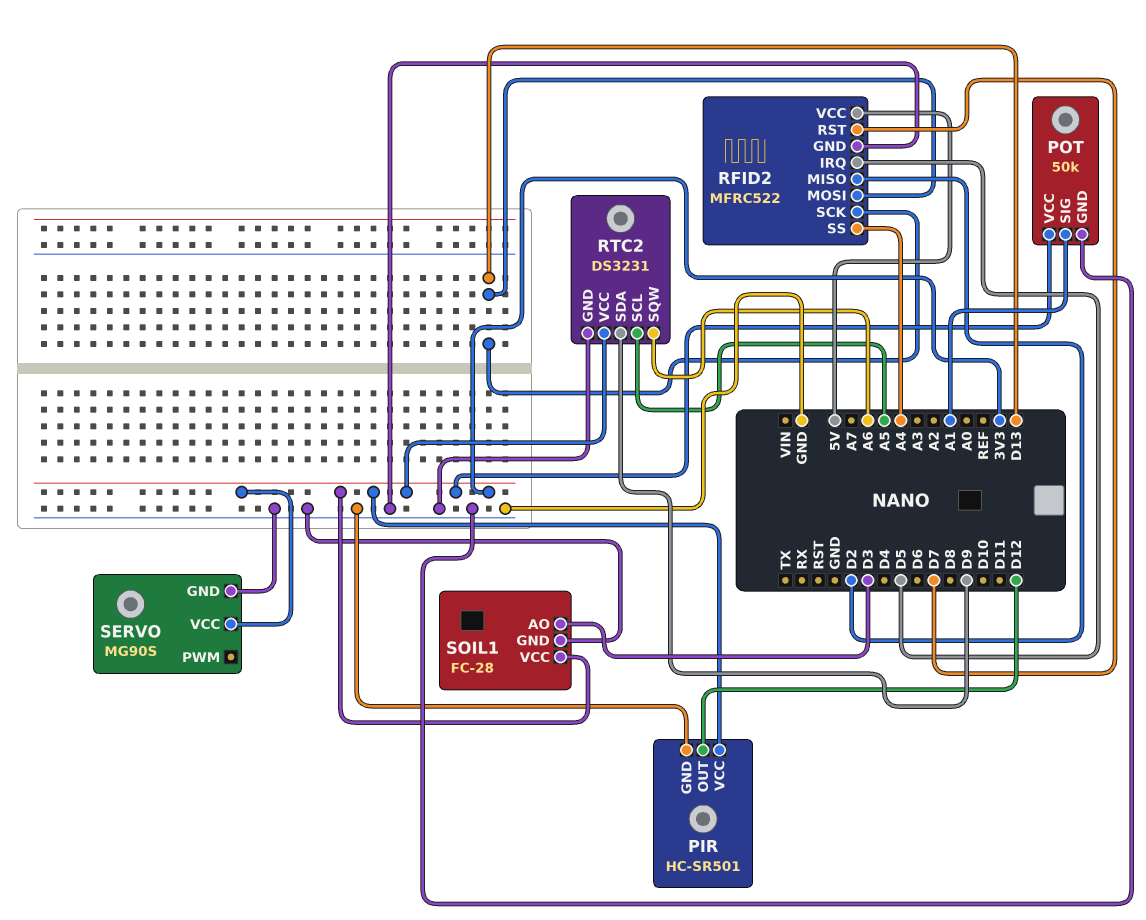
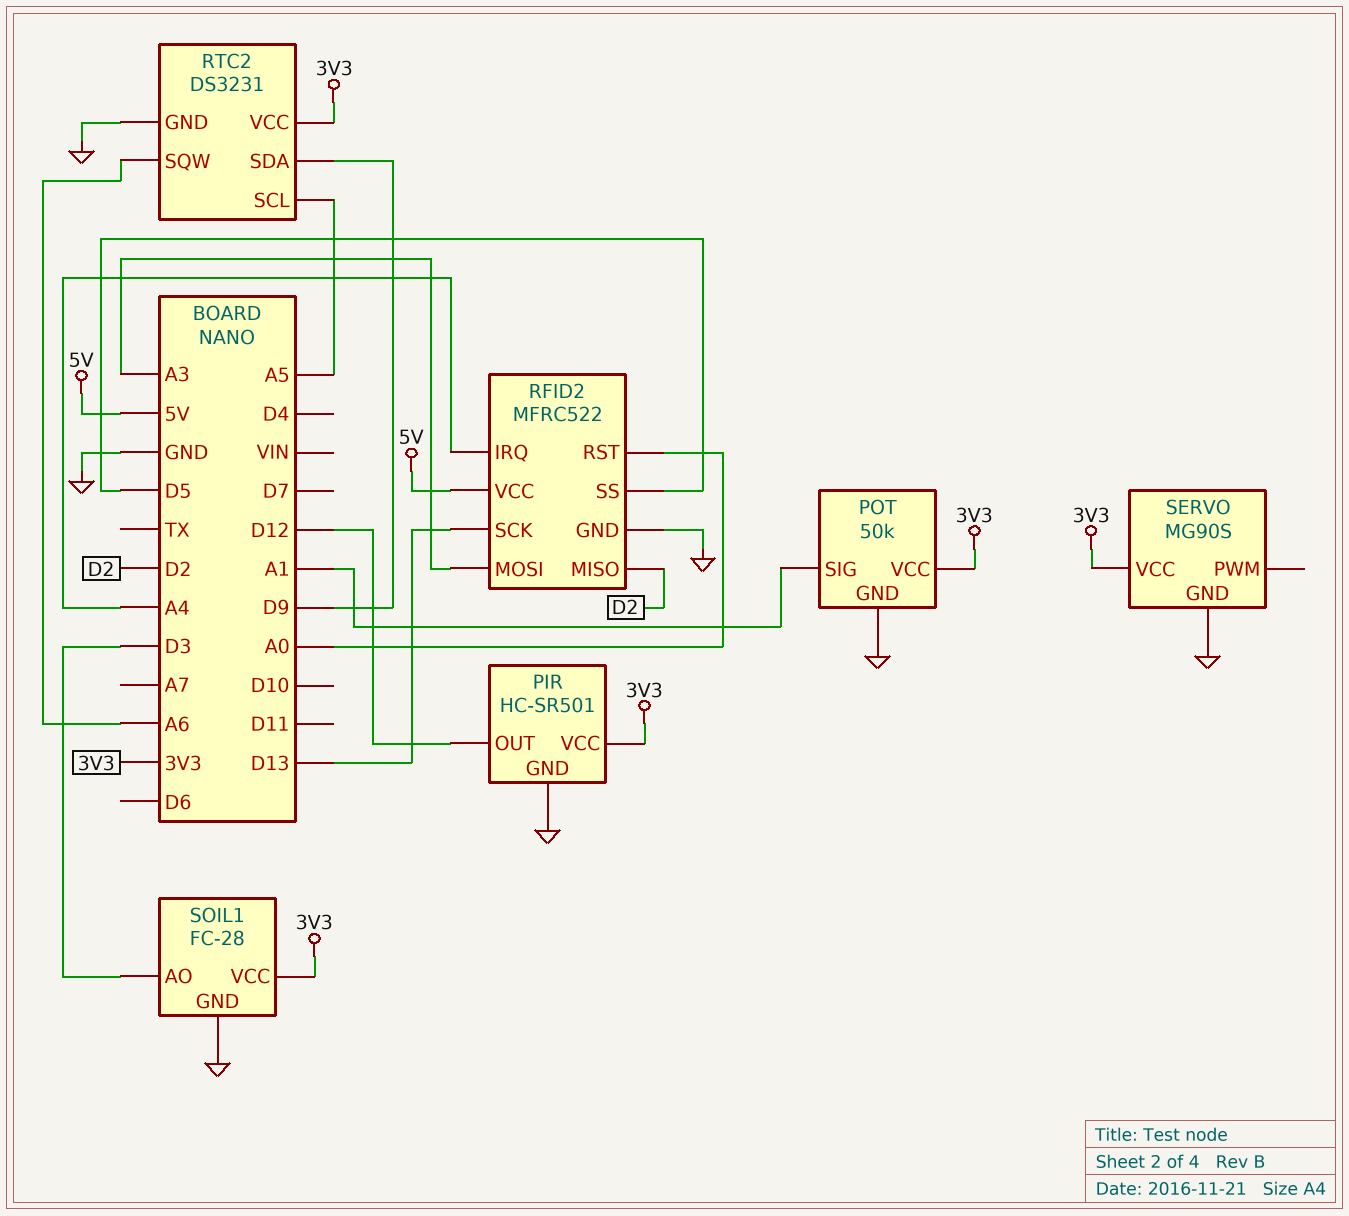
RFID2 pin IRQ: D5 -> A4
RFID2 pin MOSI: D13 -> A3
RFID2 pin RST: D7 -> A0
RFID2 pin SS: A4 -> D5

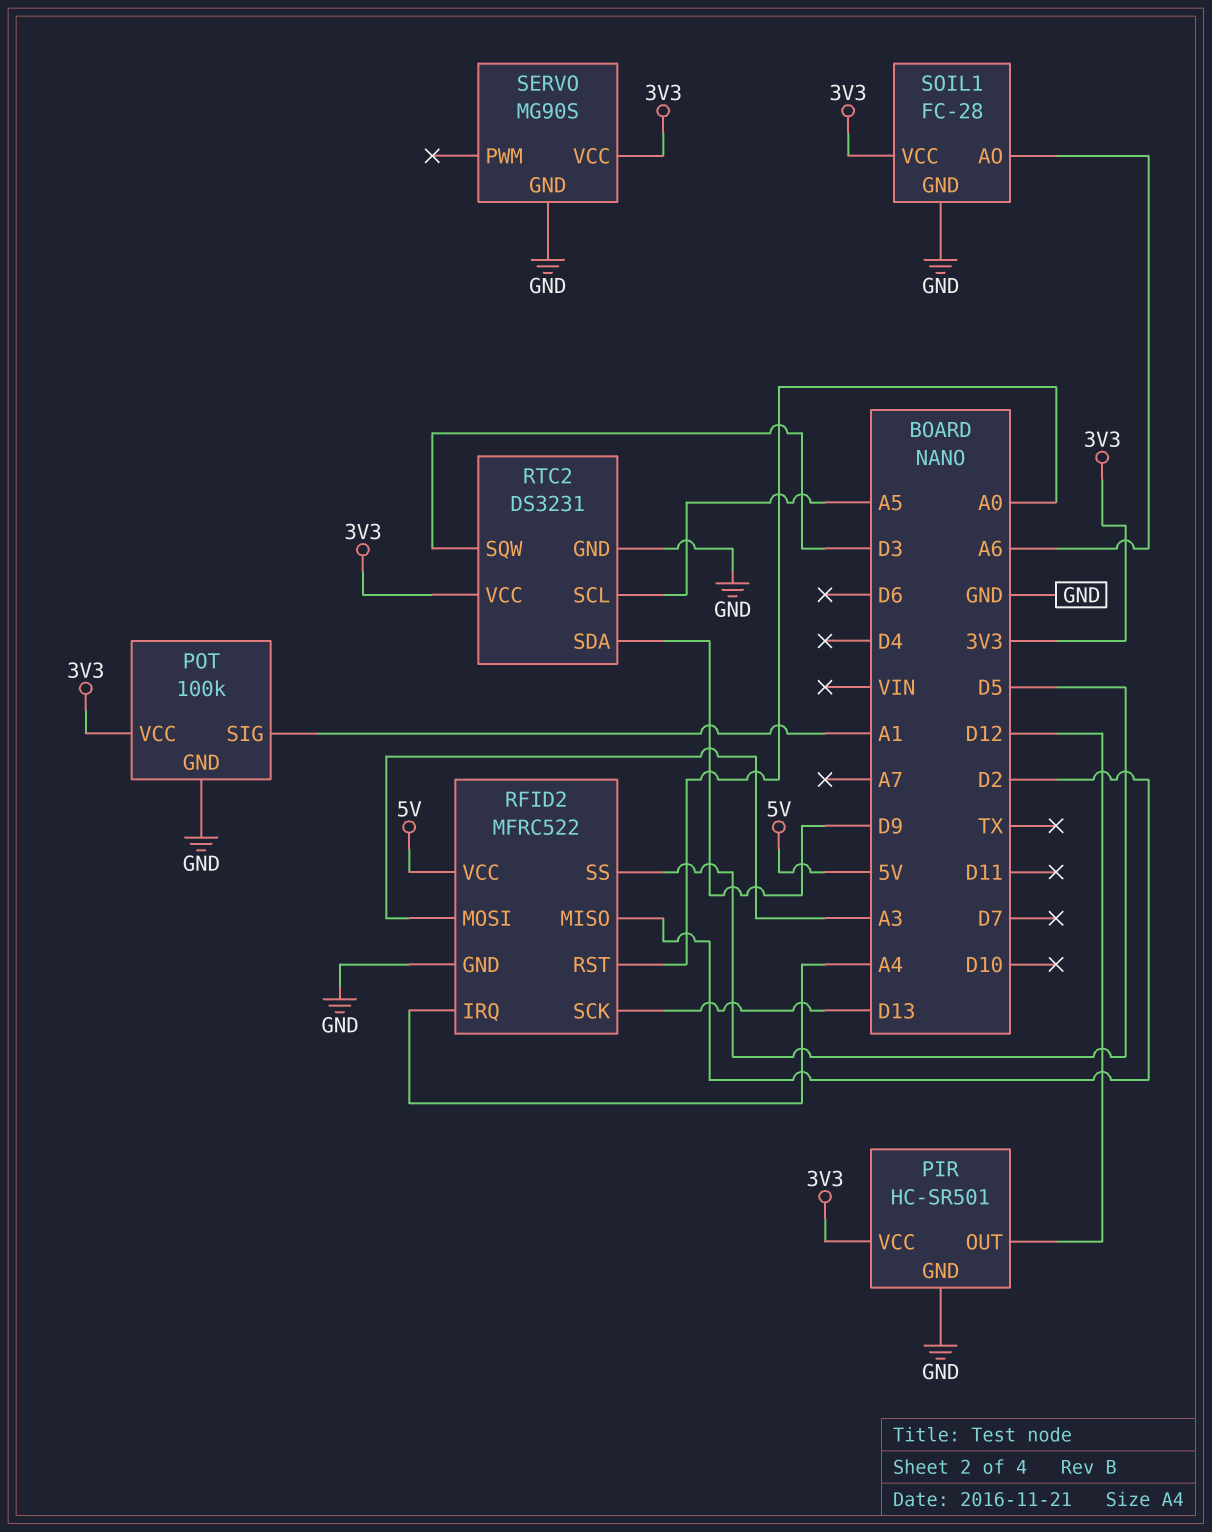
POT: 50k -> 100k
RTC2 pin SQW: A6 -> D3
SOIL1 pin AO: D3 -> A6

